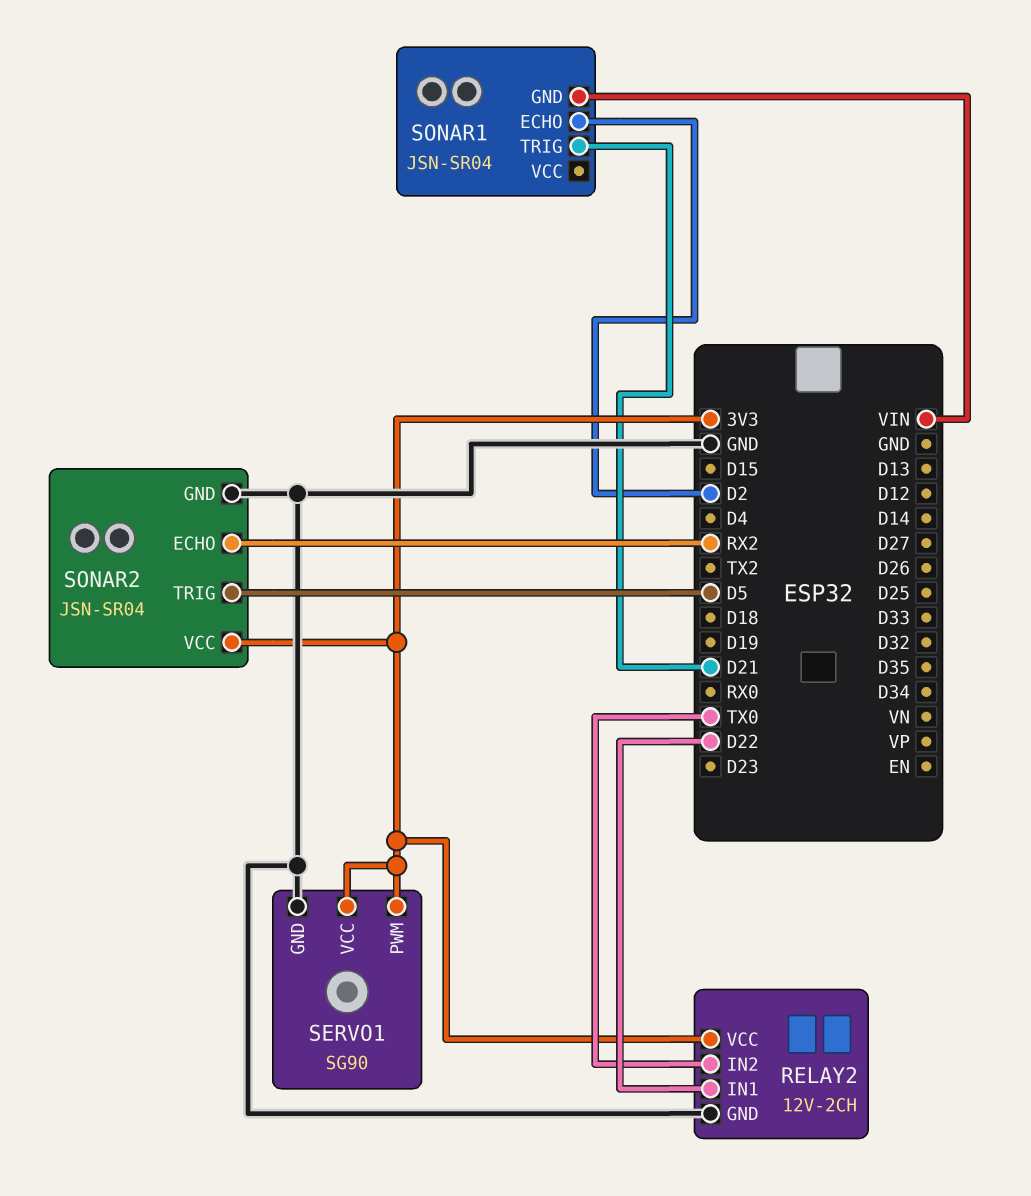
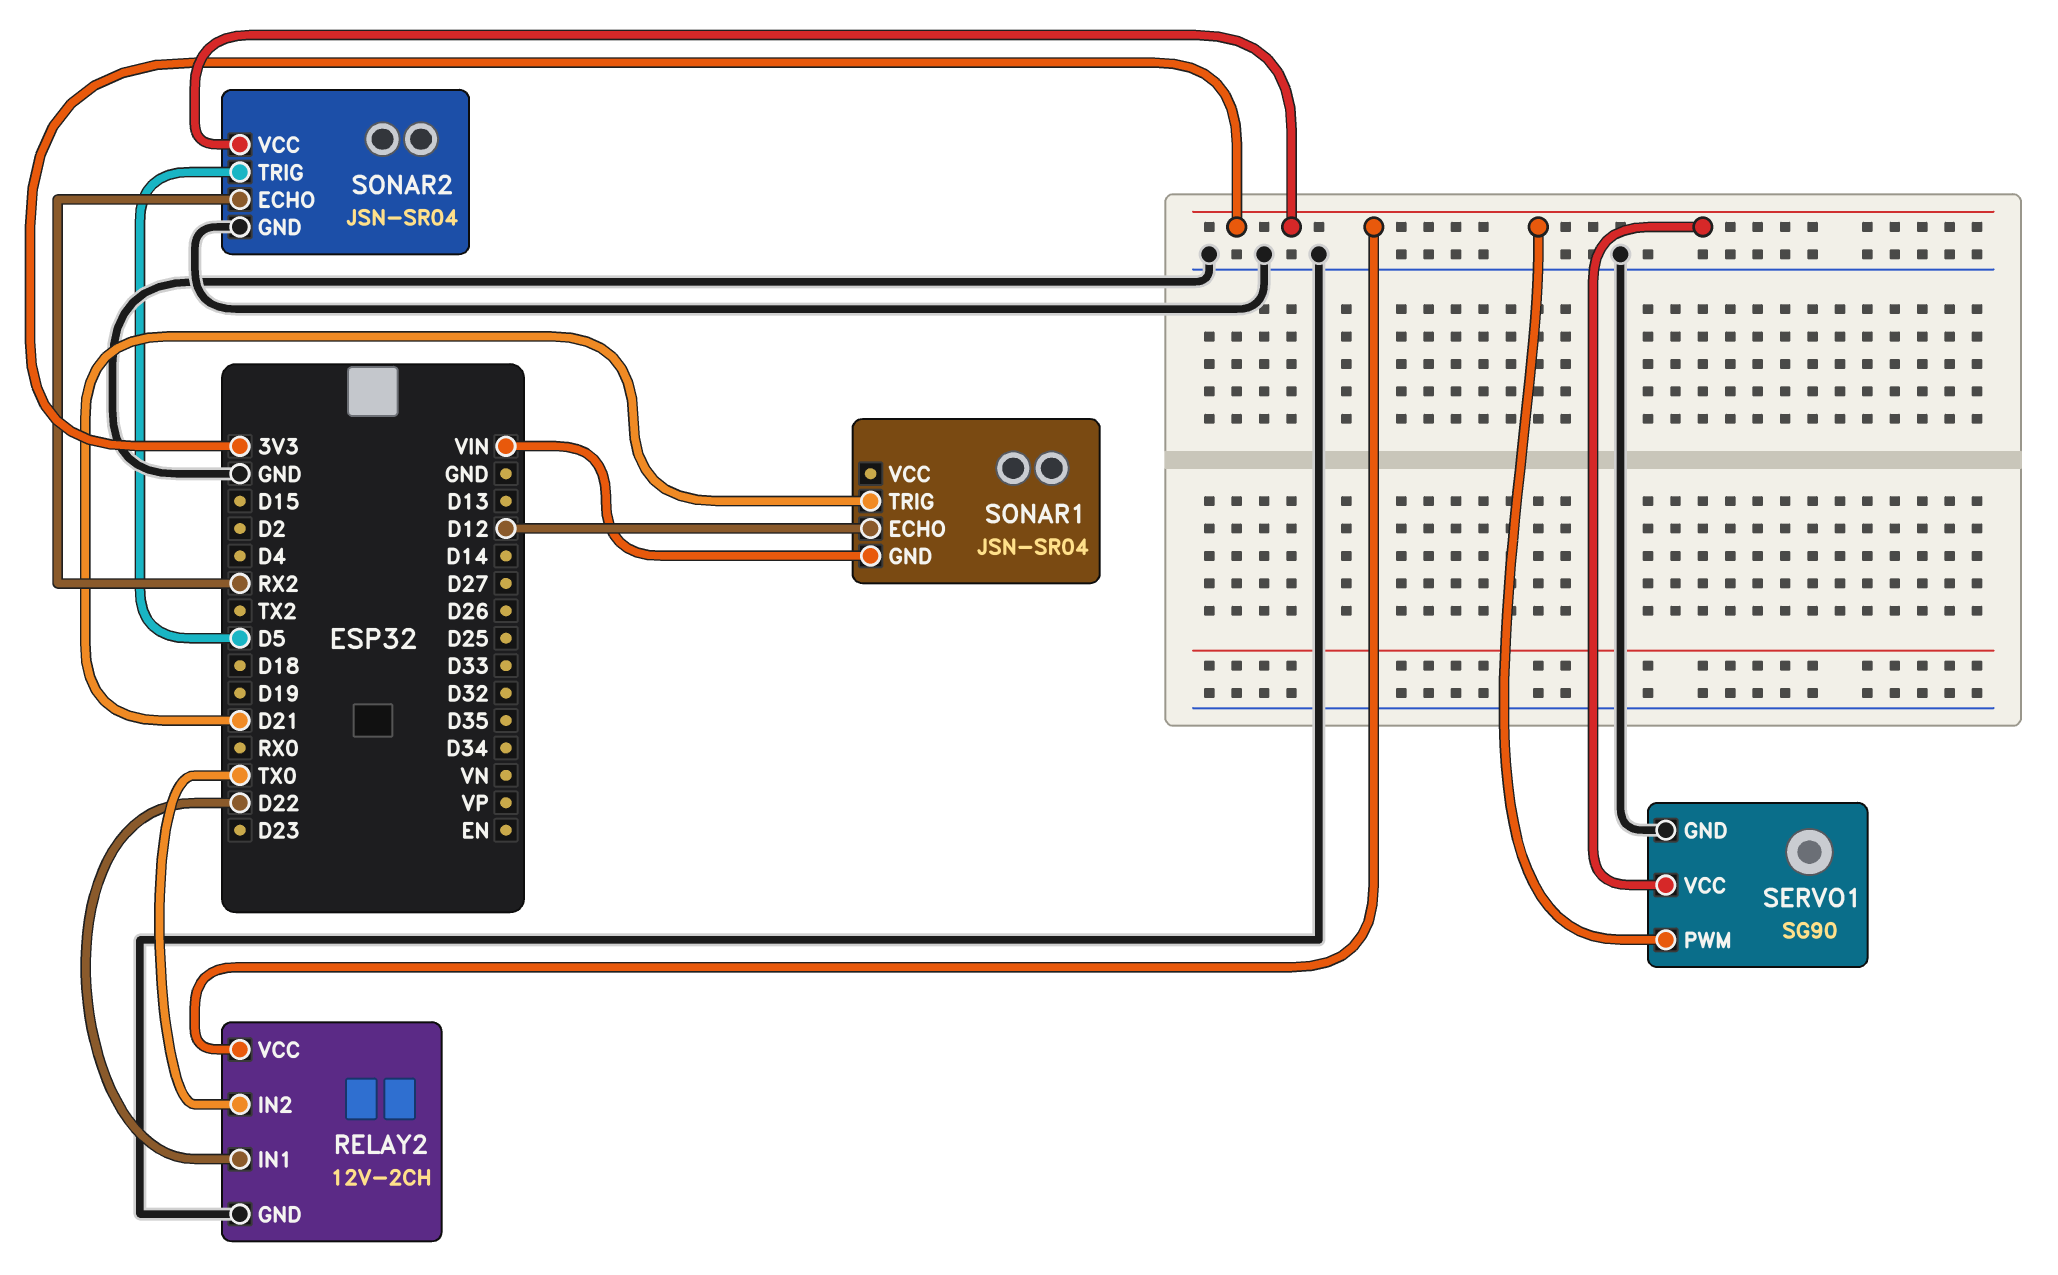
SONAR1 pin ECHO: D2 -> D12

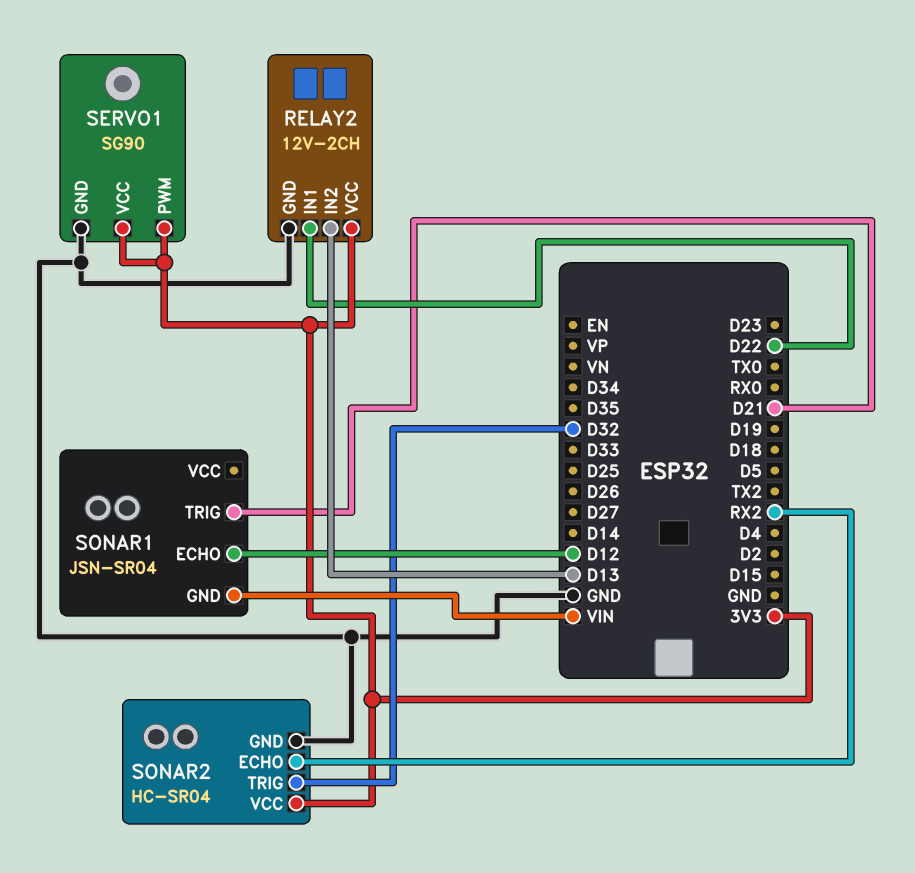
RELAY2 pin IN2: TX0 -> D13
SONAR2: JSN-SR04 -> HC-SR04
SONAR2 pin TRIG: D5 -> D32

